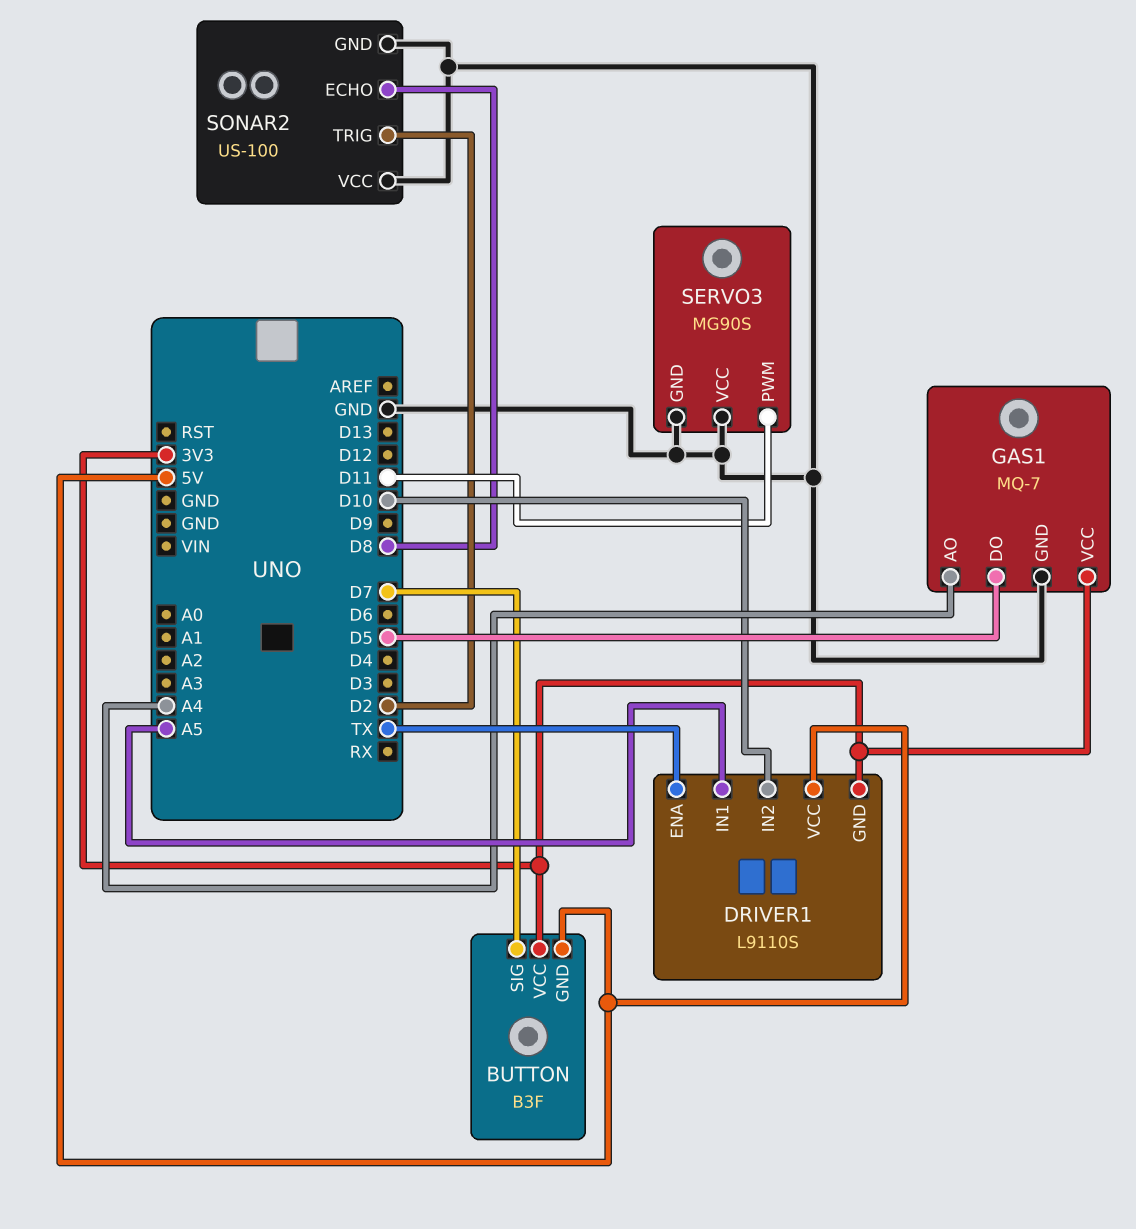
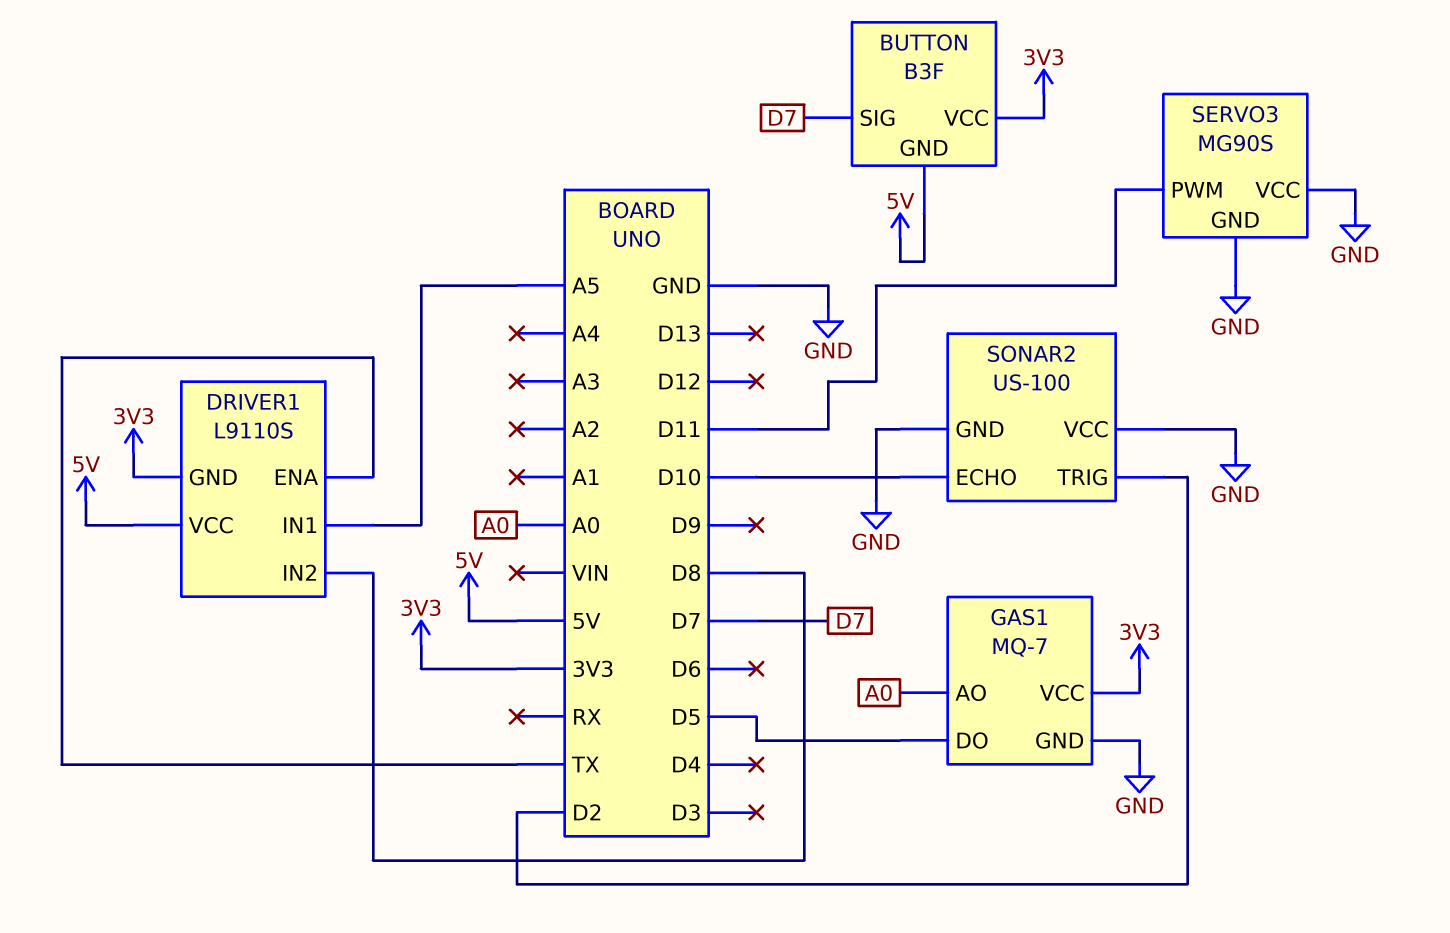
DRIVER1 pin IN2: D10 -> D8
GAS1 pin AO: A4 -> A0
SONAR2 pin ECHO: D8 -> D10

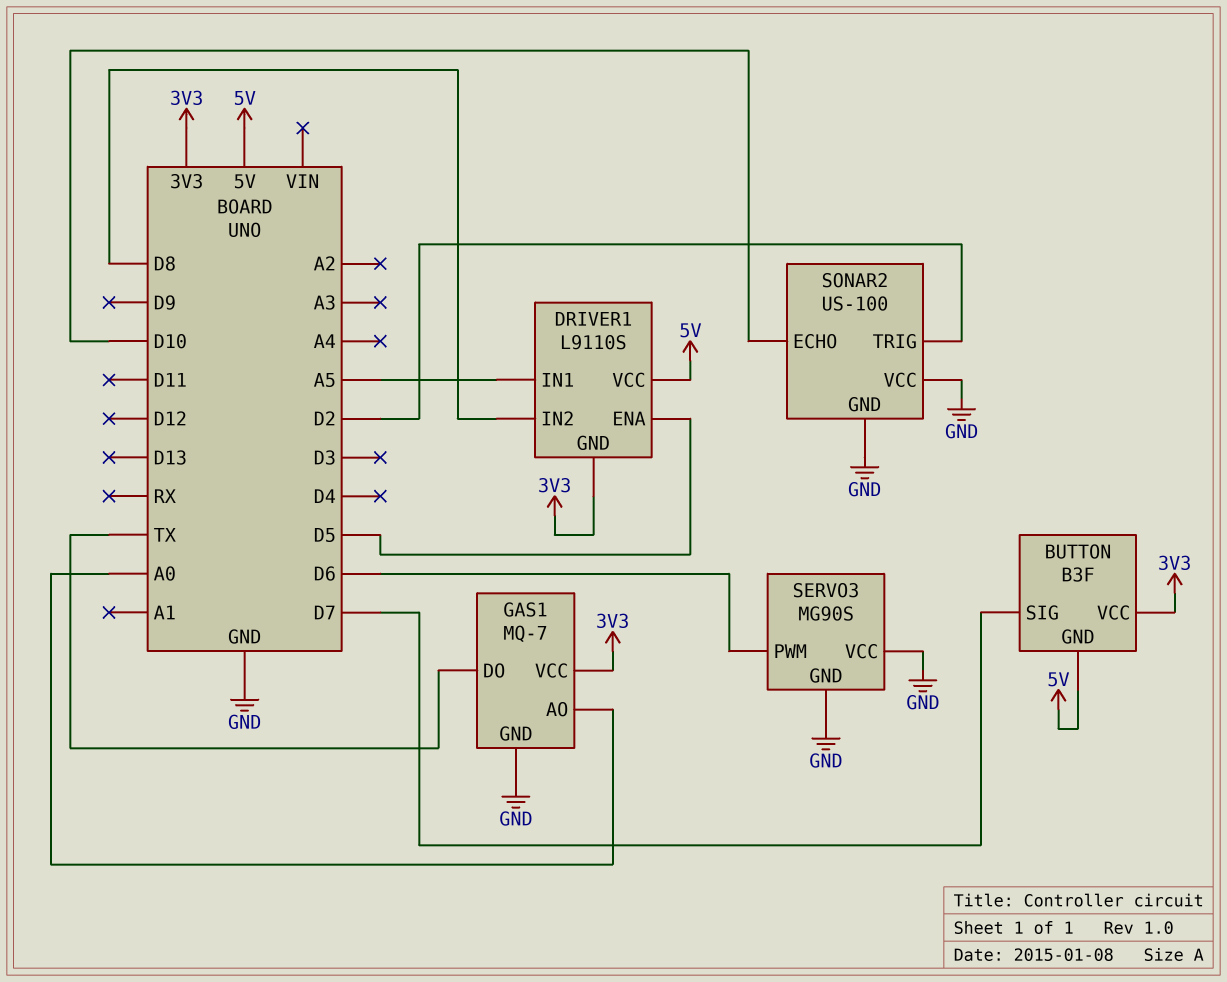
DRIVER1 pin ENA: TX -> D5
GAS1 pin DO: D5 -> TX
SERVO3 pin PWM: D11 -> D6

